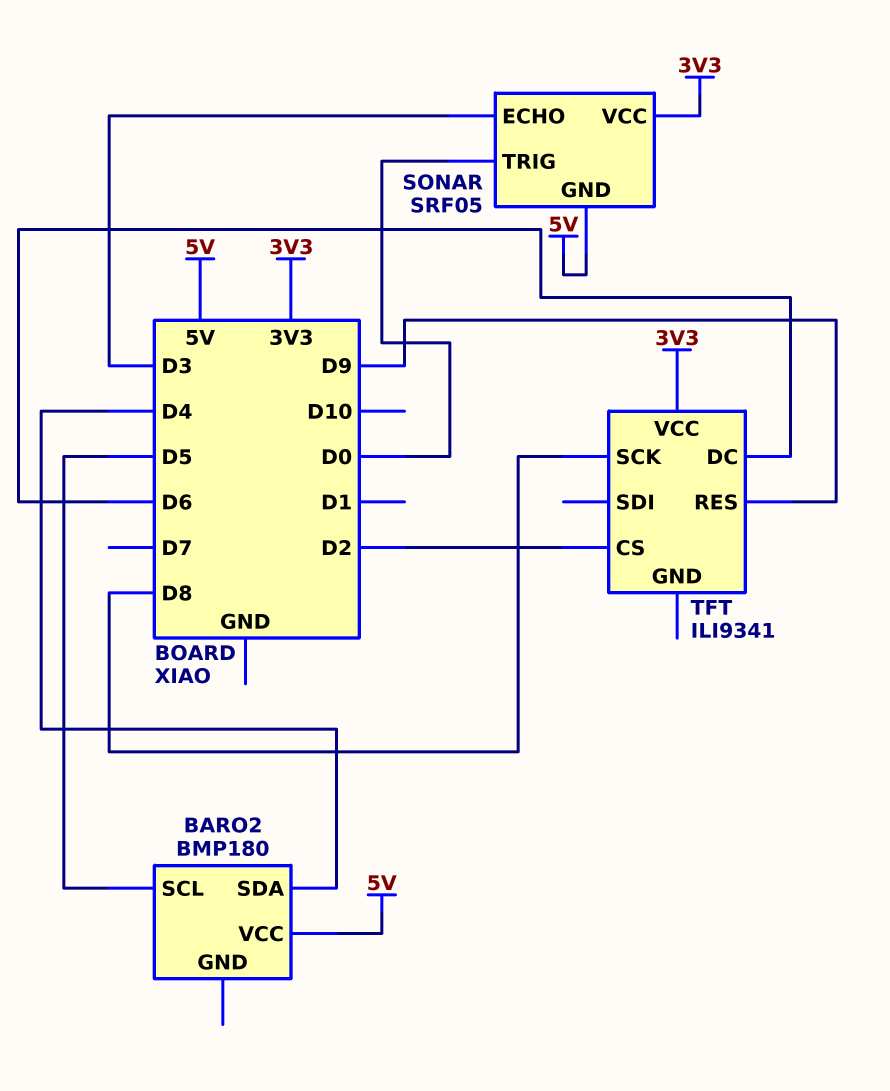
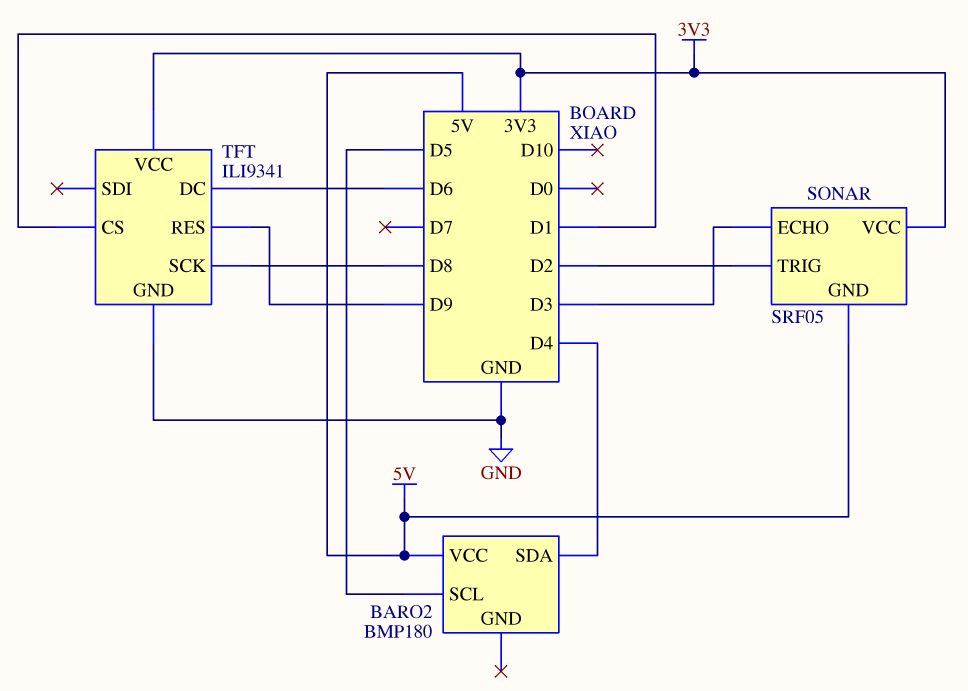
SONAR pin TRIG: D0 -> D2
TFT pin CS: D2 -> D1
TFT pin GND: none -> GND

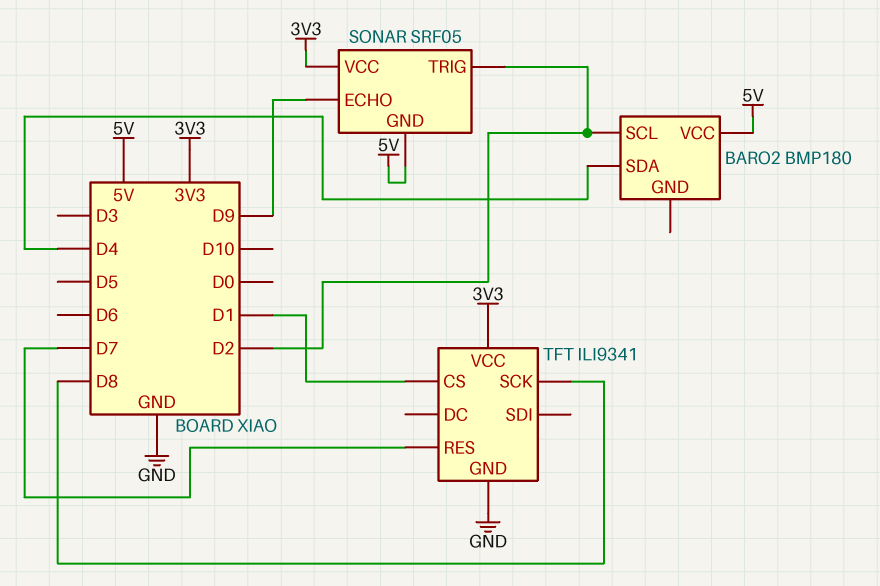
BARO2 pin SCL: D5 -> D2
SONAR pin ECHO: D3 -> D9
TFT pin DC: D6 -> none
TFT pin RES: D9 -> D7

